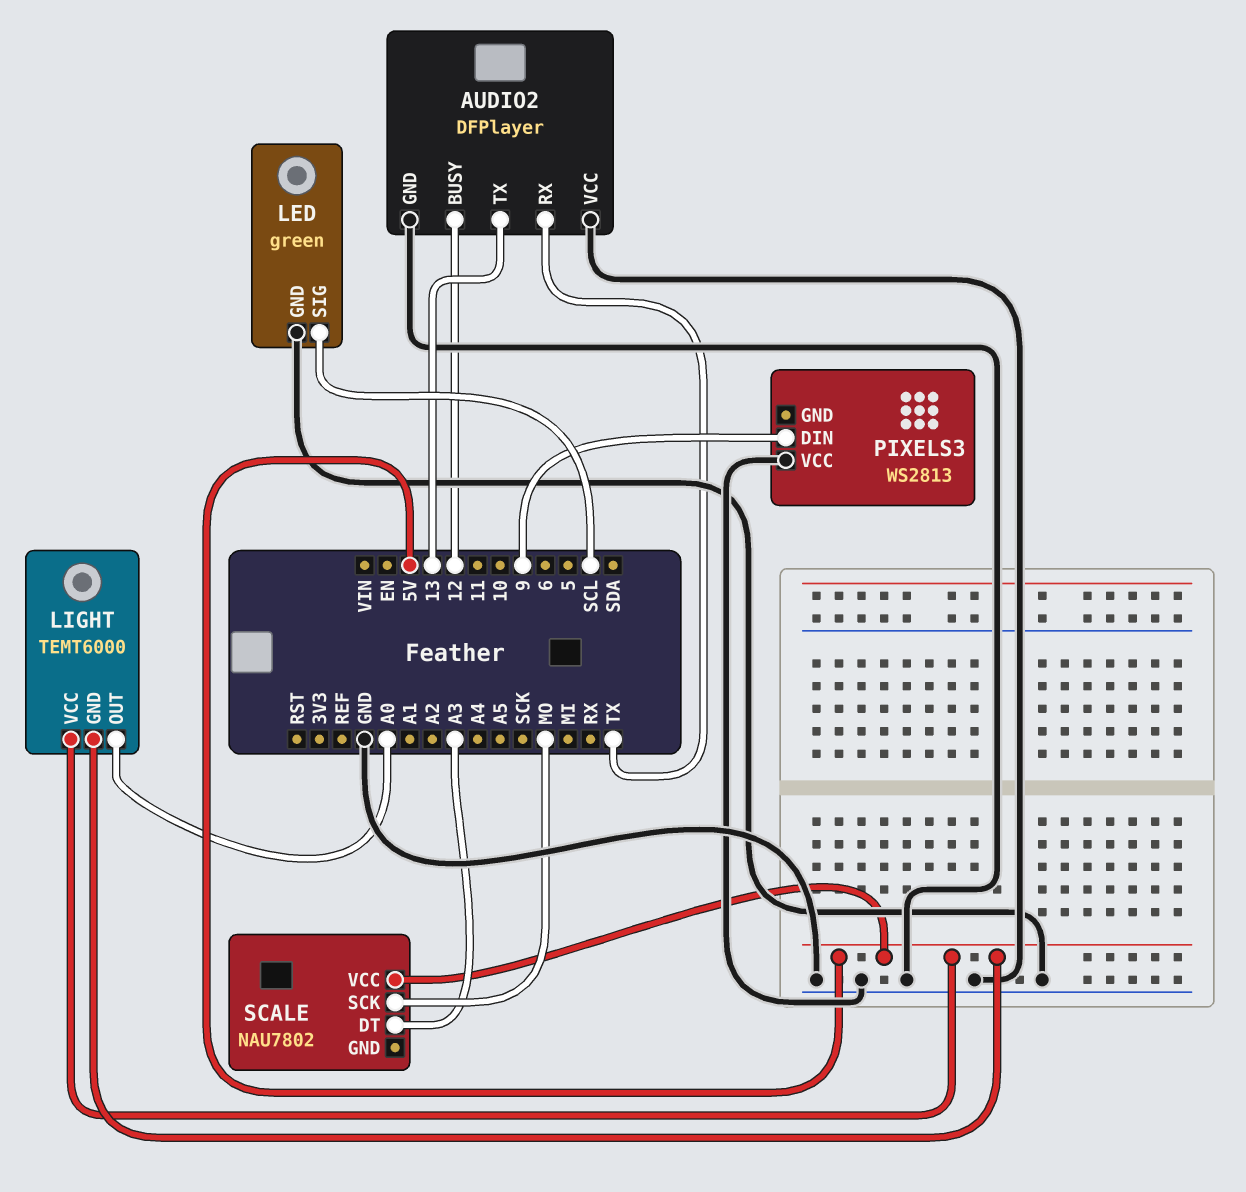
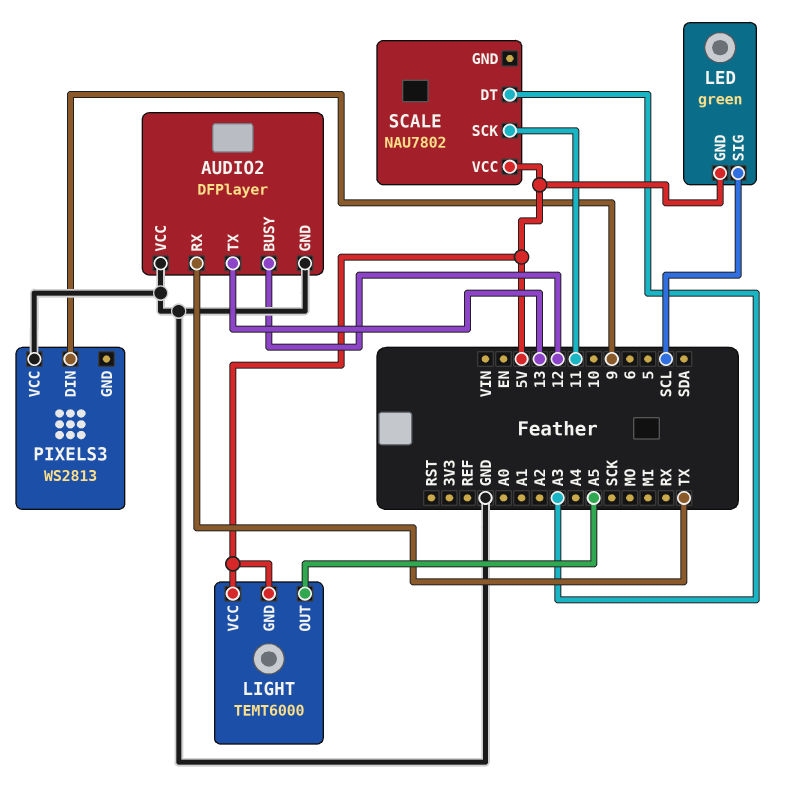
LED pin GND: GND -> 5V
LIGHT pin OUT: A0 -> A5
SCALE pin SCK: MO -> 11

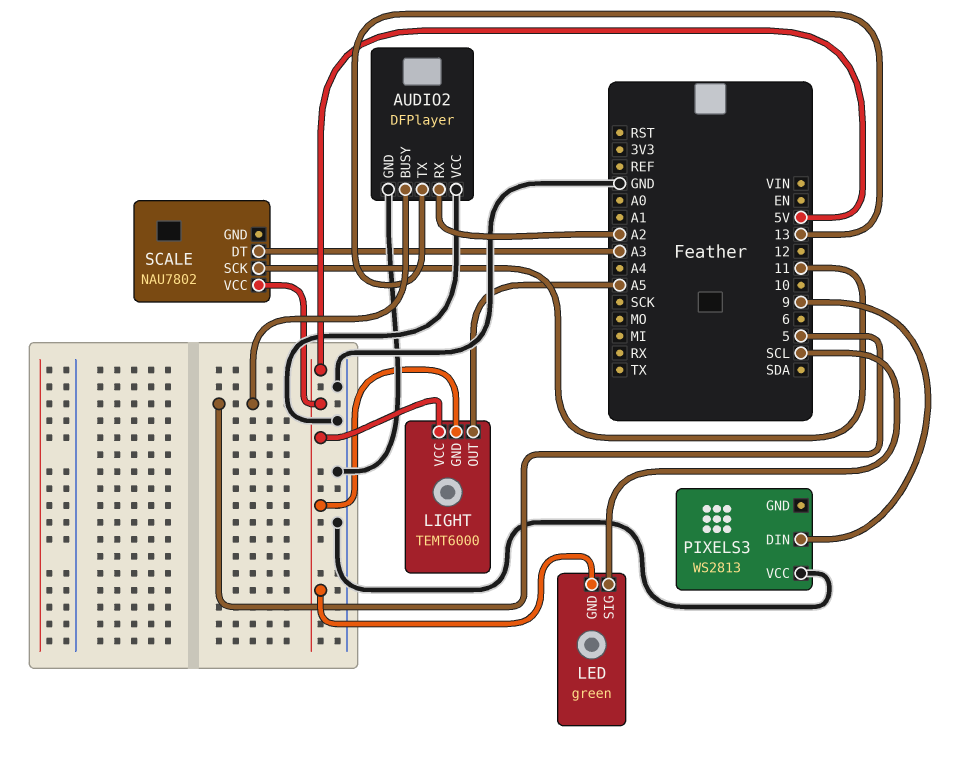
AUDIO2 pin BUSY: 12 -> 5
AUDIO2 pin RX: TX -> A2

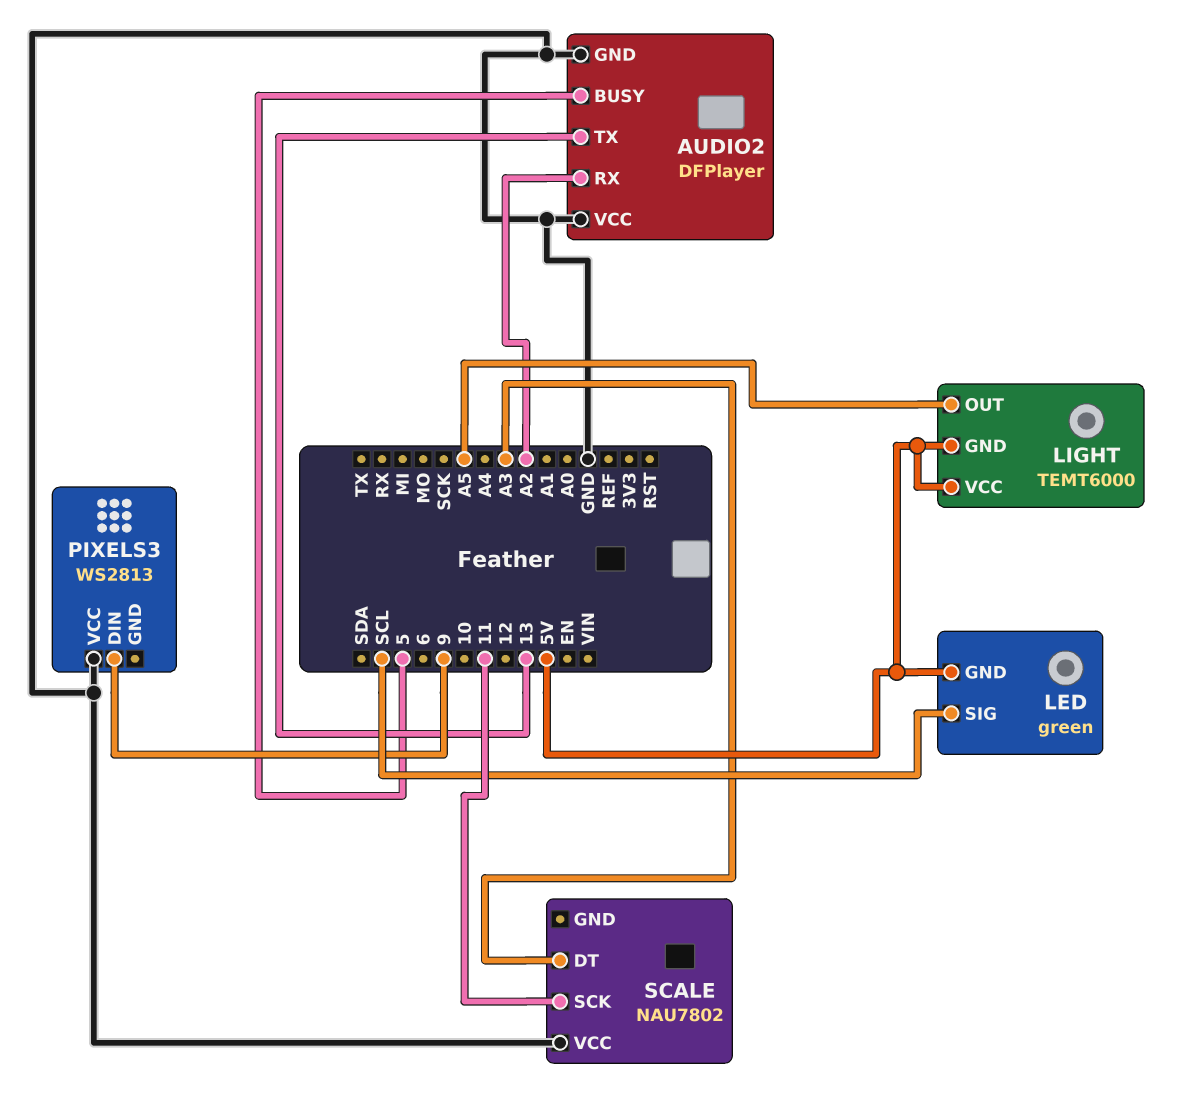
SCALE pin VCC: 5V -> GND

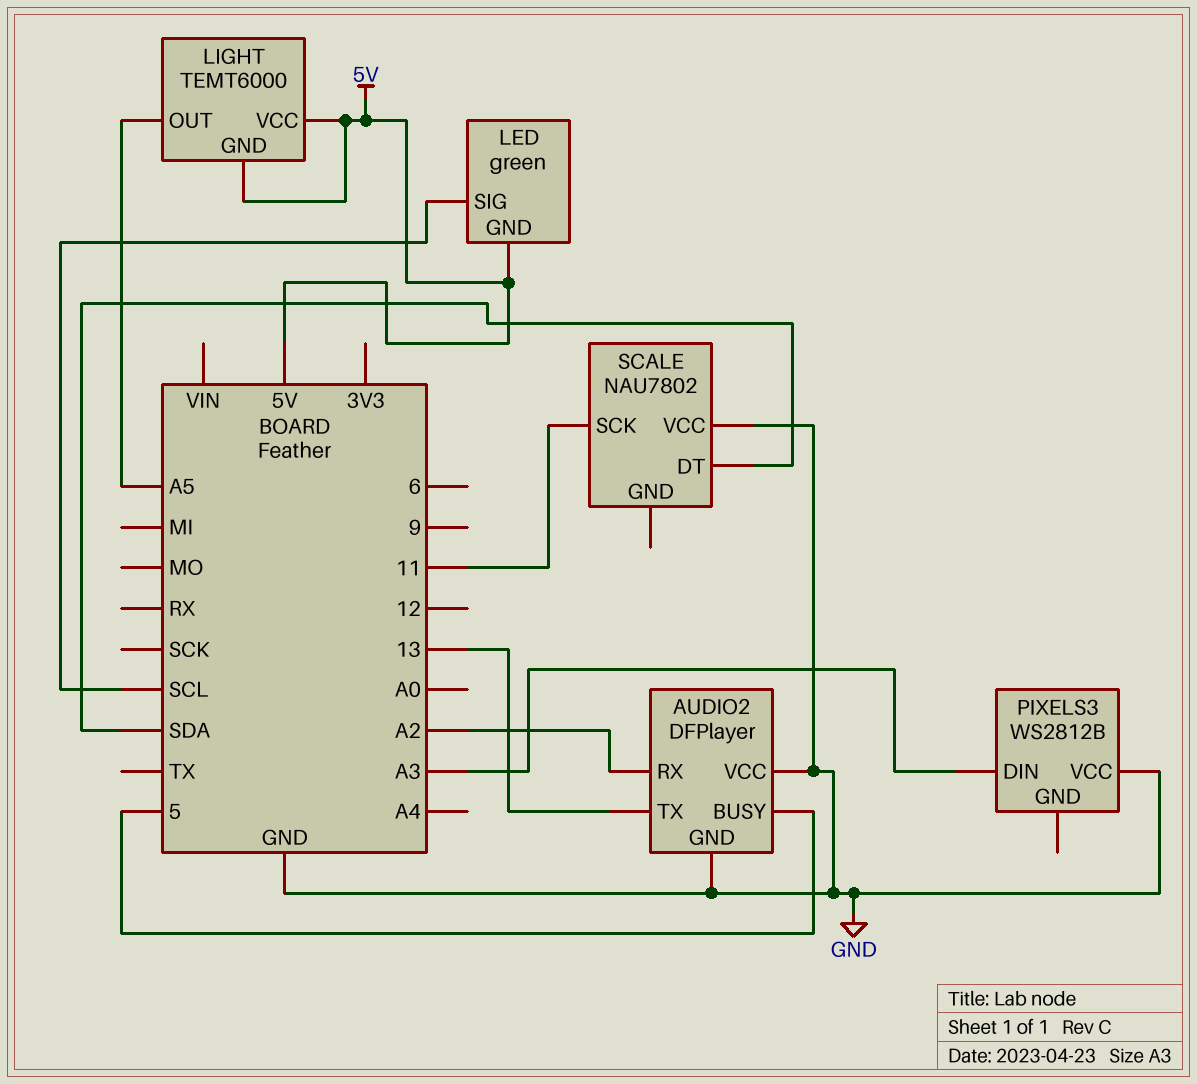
PIXELS3: WS2813 -> WS2812B
PIXELS3 pin DIN: 9 -> A3
SCALE pin DT: A3 -> SDA

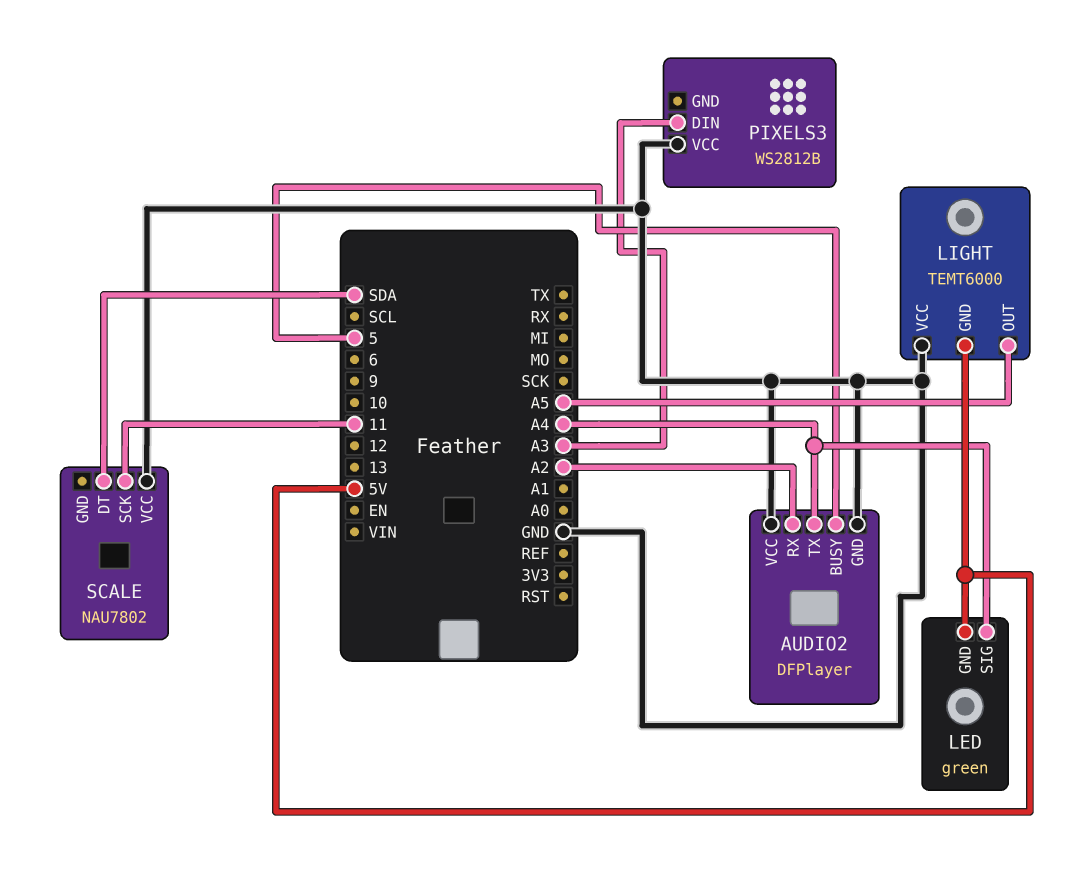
AUDIO2 pin TX: 13 -> A4
LED pin SIG: SCL -> A4
LIGHT pin VCC: 5V -> GND

